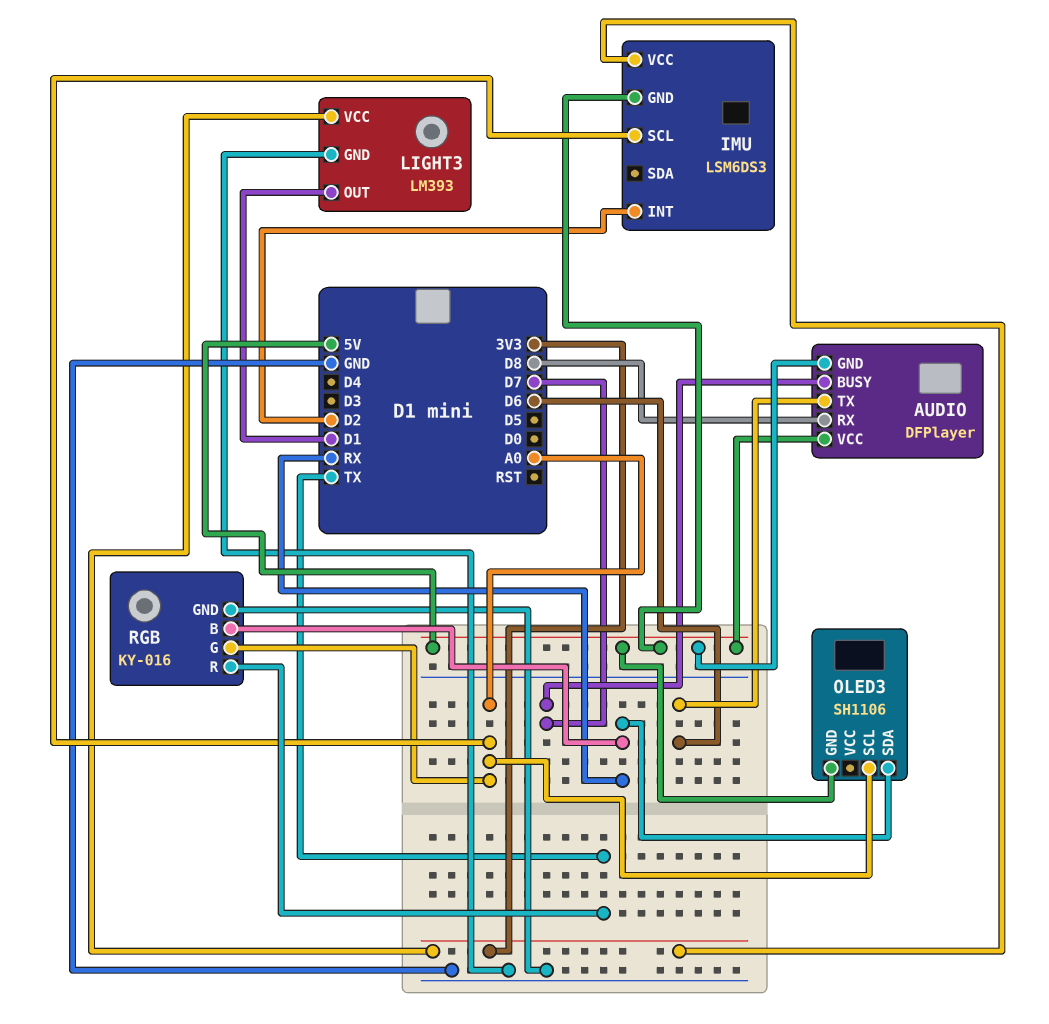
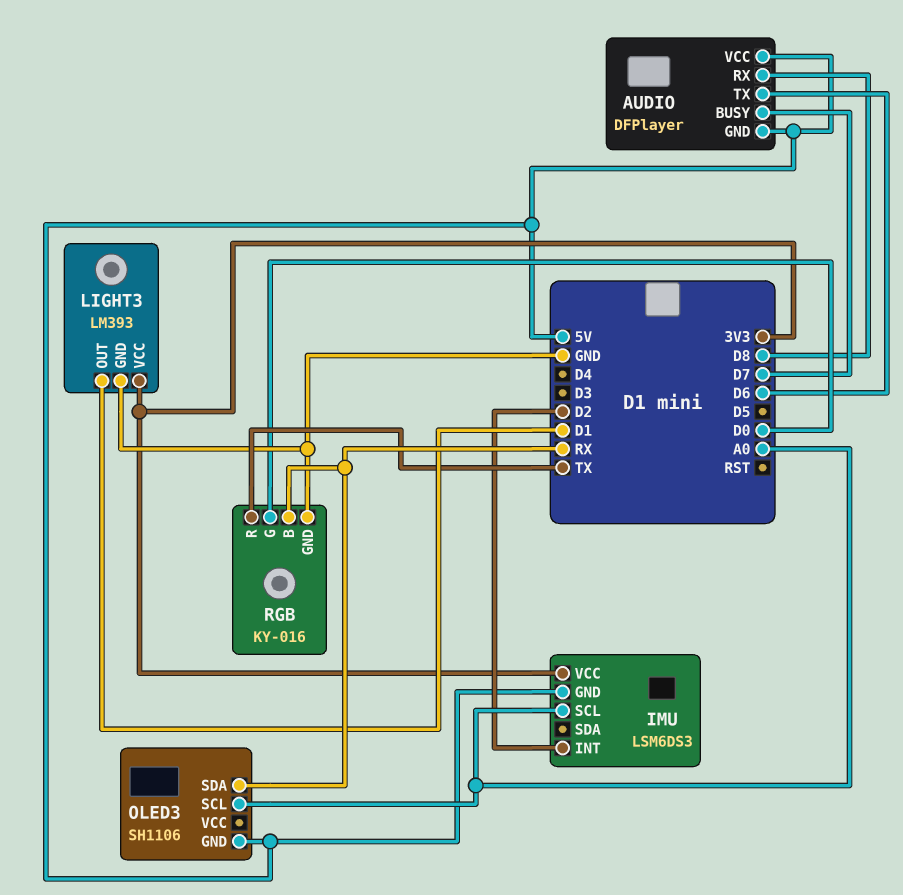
RGB pin G: A0 -> D0

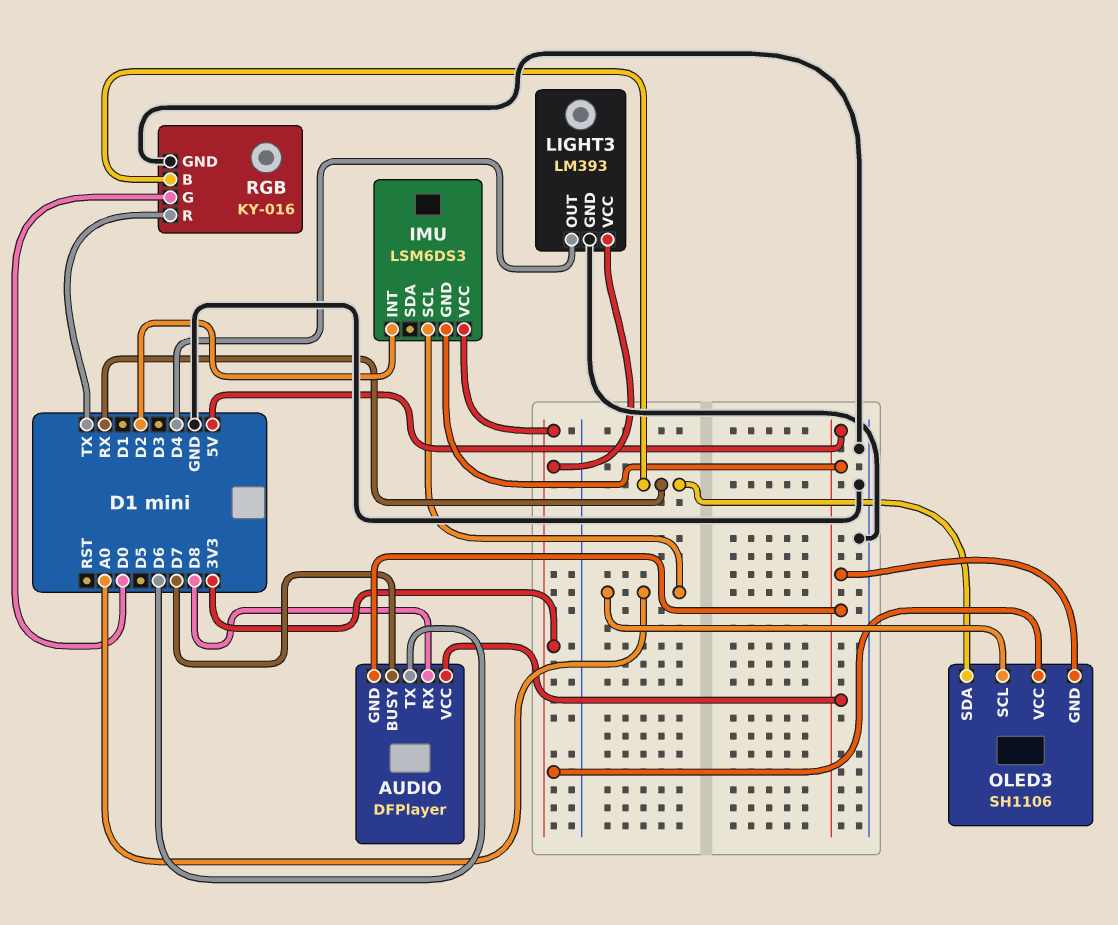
LIGHT3 pin OUT: D1 -> D4
OLED3 pin VCC: none -> 3V3

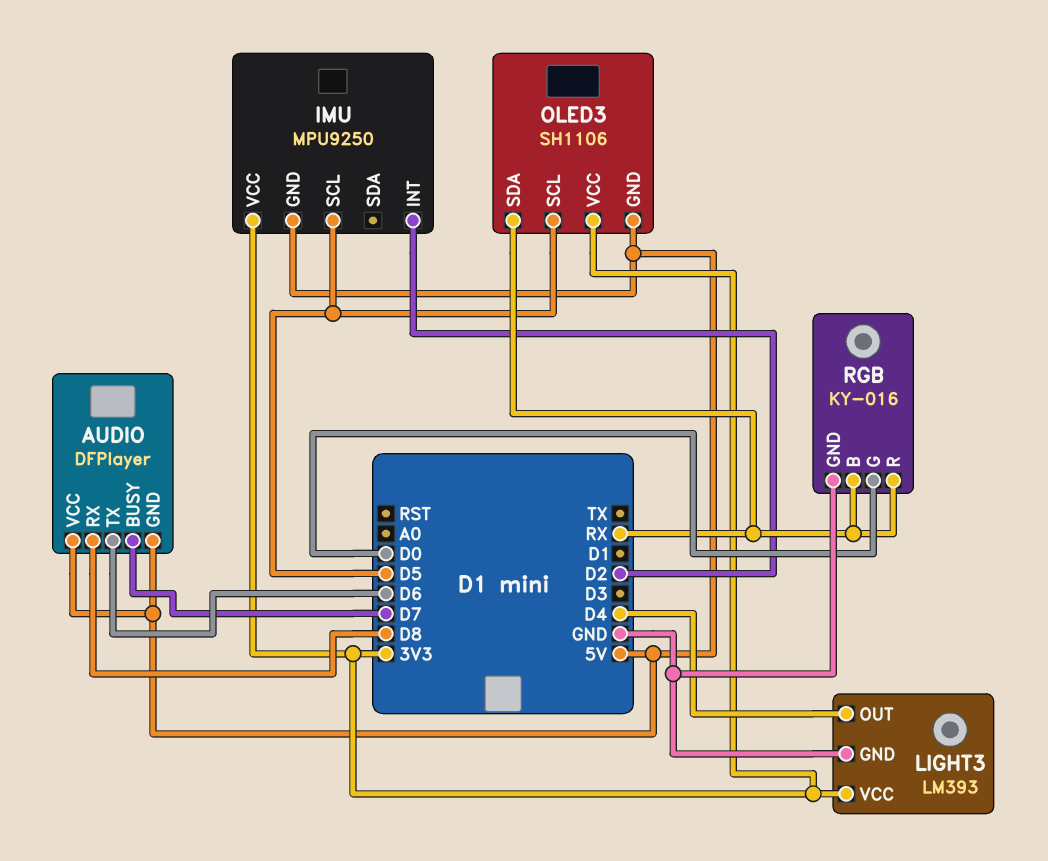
IMU: LSM6DS3 -> MPU9250
IMU pin SCL: A0 -> D5
OLED3 pin SCL: A0 -> D5
RGB pin R: TX -> RX

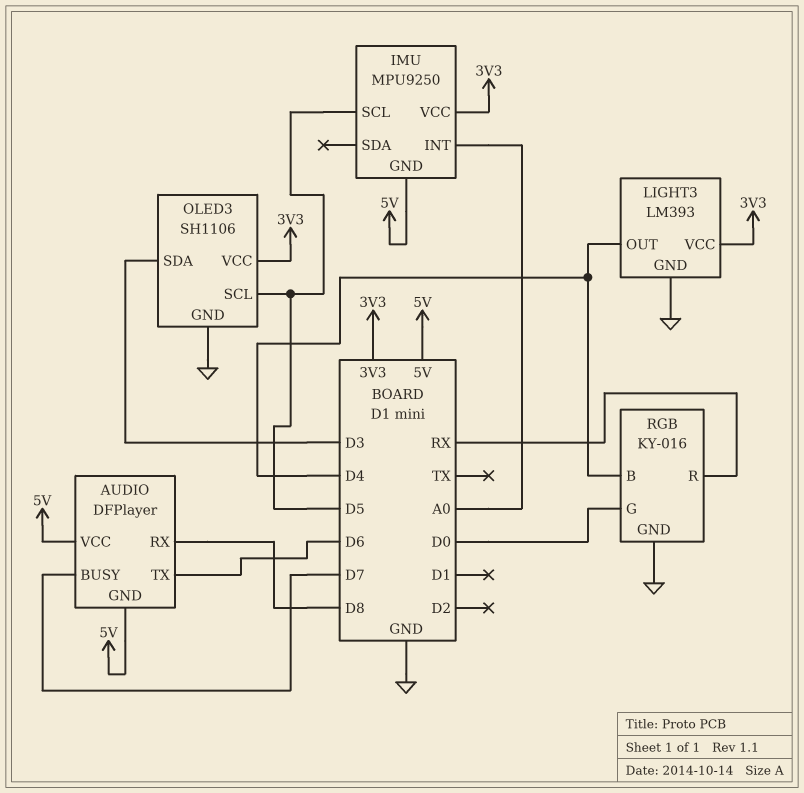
IMU pin INT: D2 -> A0
OLED3 pin GND: 5V -> GND
OLED3 pin SDA: RX -> D3
RGB pin B: RX -> D4

